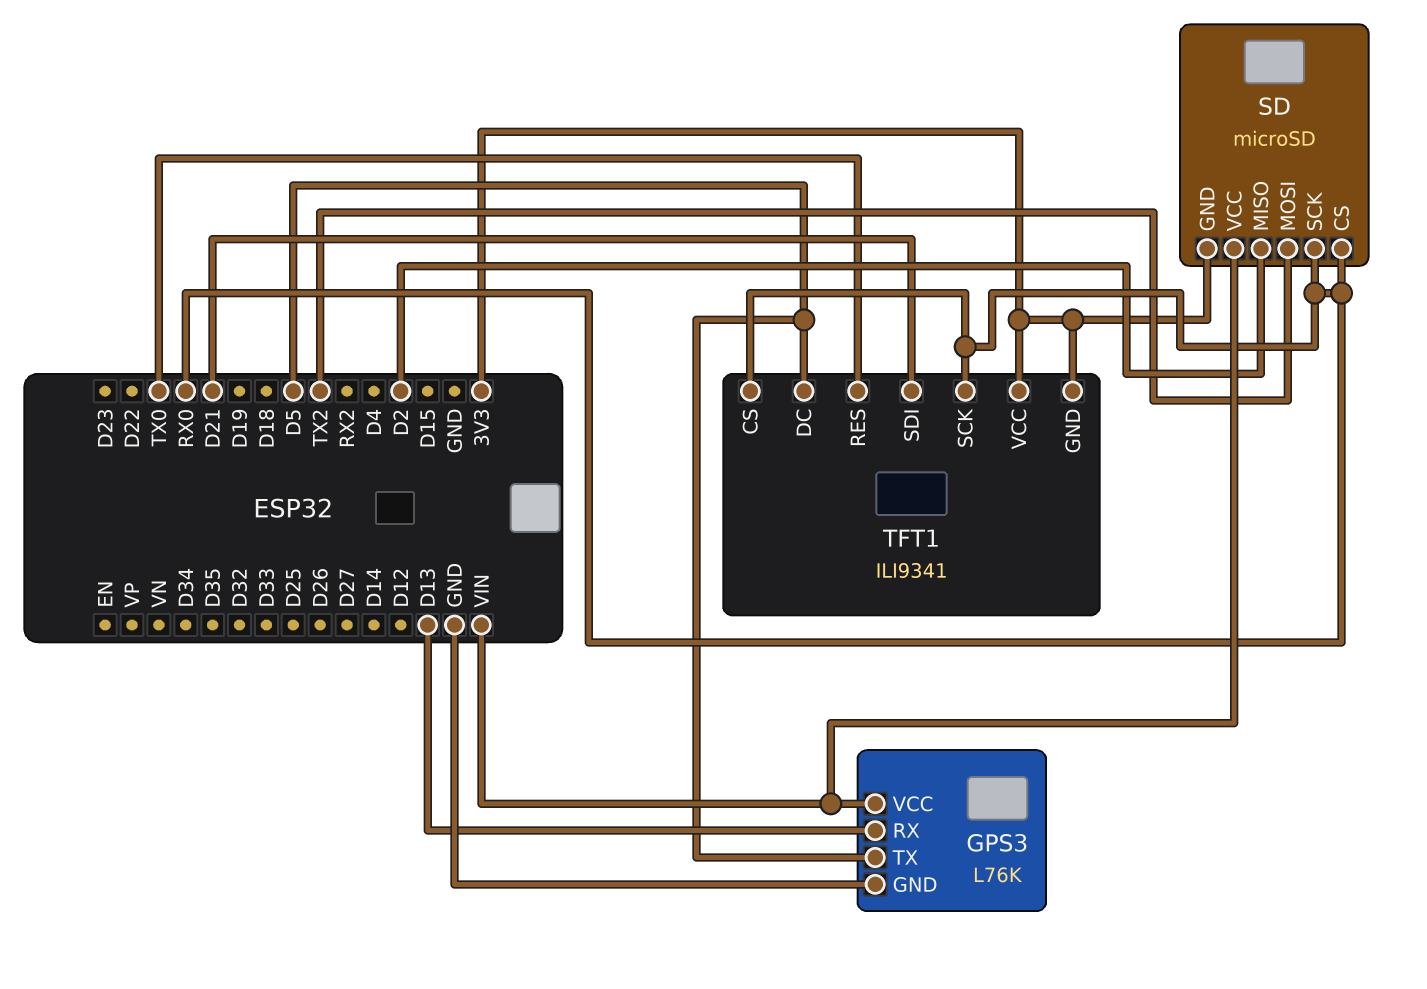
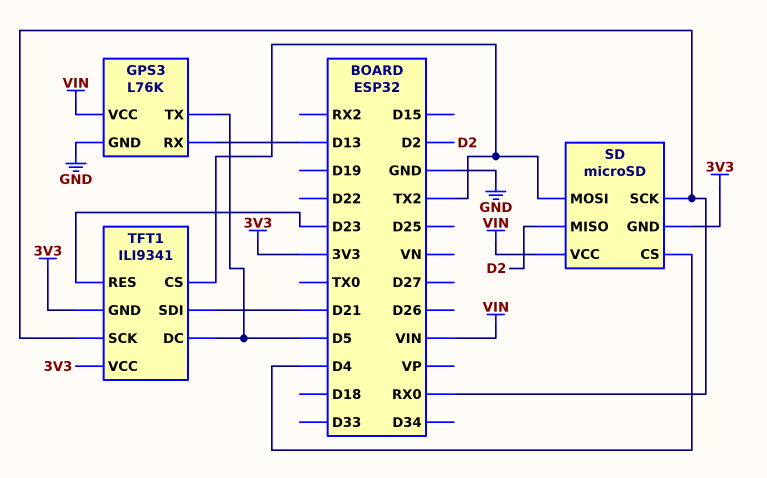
SD pin CS: RX0 -> D4
TFT1 pin CS: RX0 -> TX2
TFT1 pin RES: TX0 -> D23

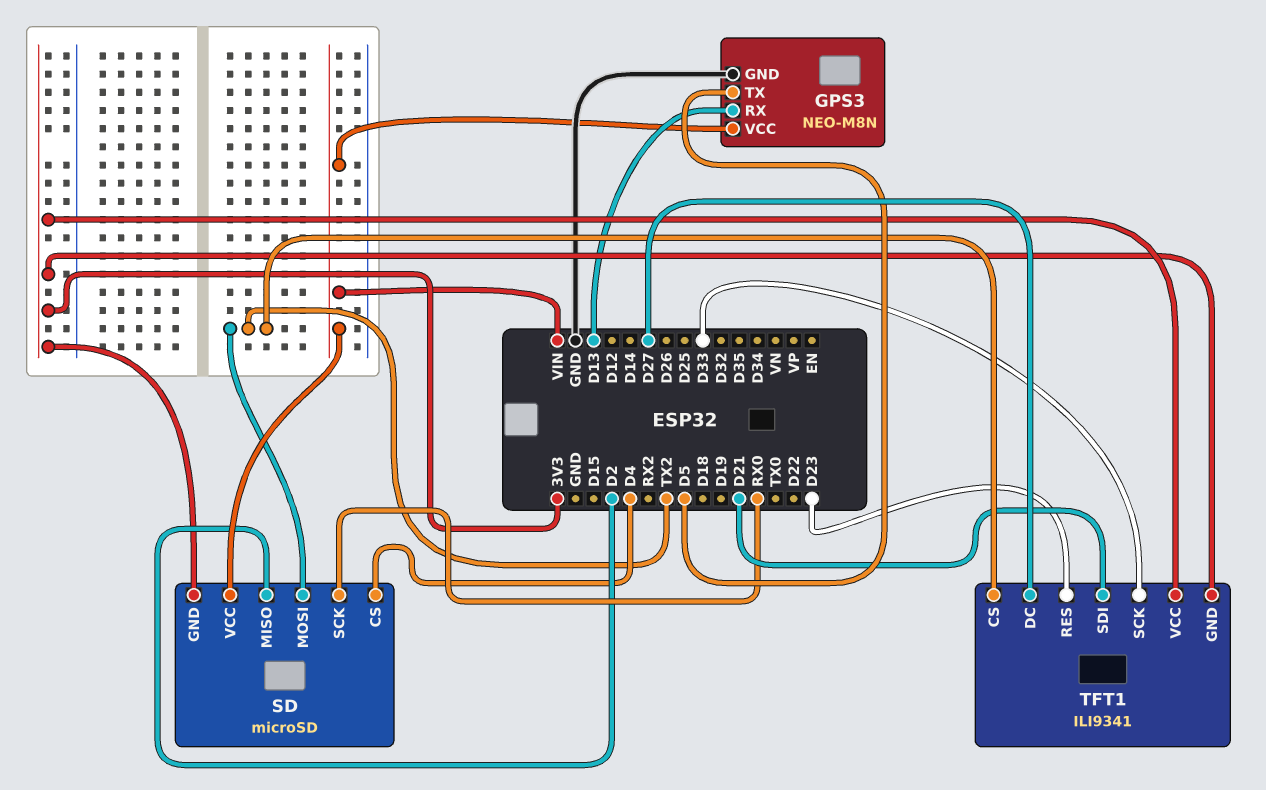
GPS3: L76K -> NEO-M8N
TFT1 pin DC: D5 -> D27
TFT1 pin SCK: RX0 -> D33

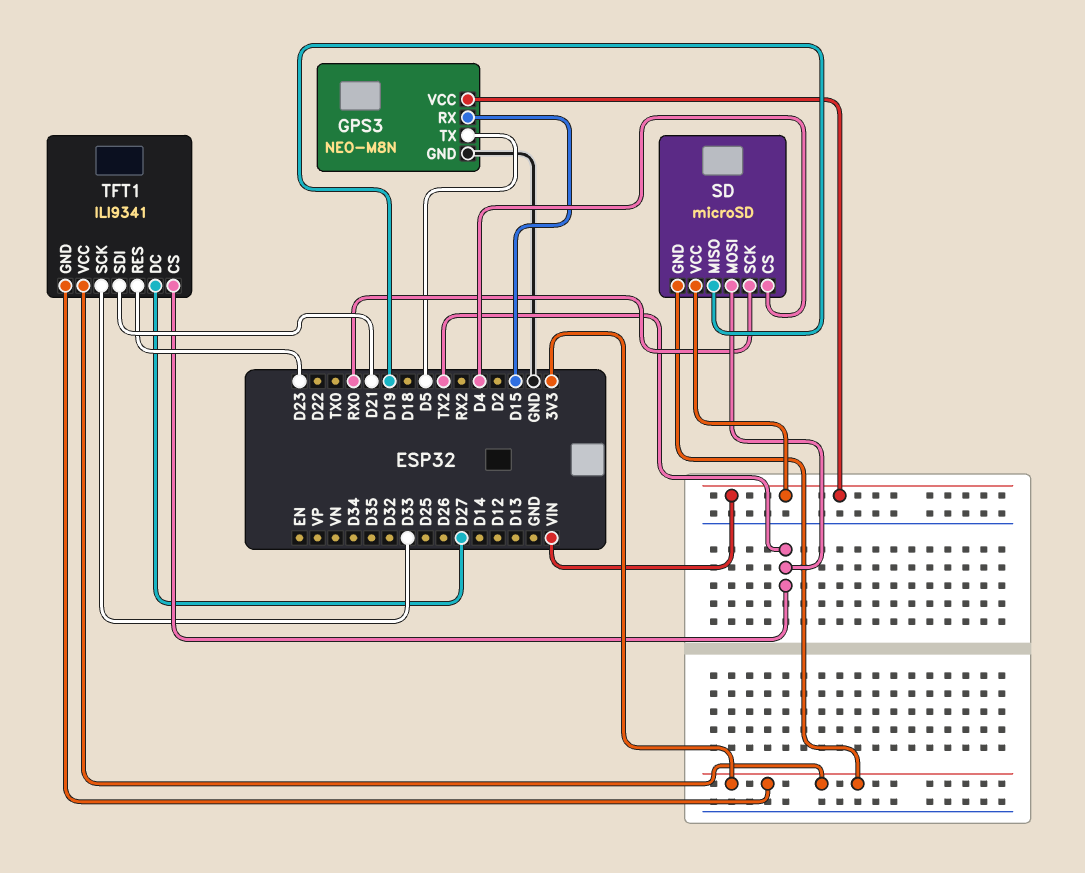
GPS3 pin RX: D13 -> D15
SD pin MISO: D2 -> D19

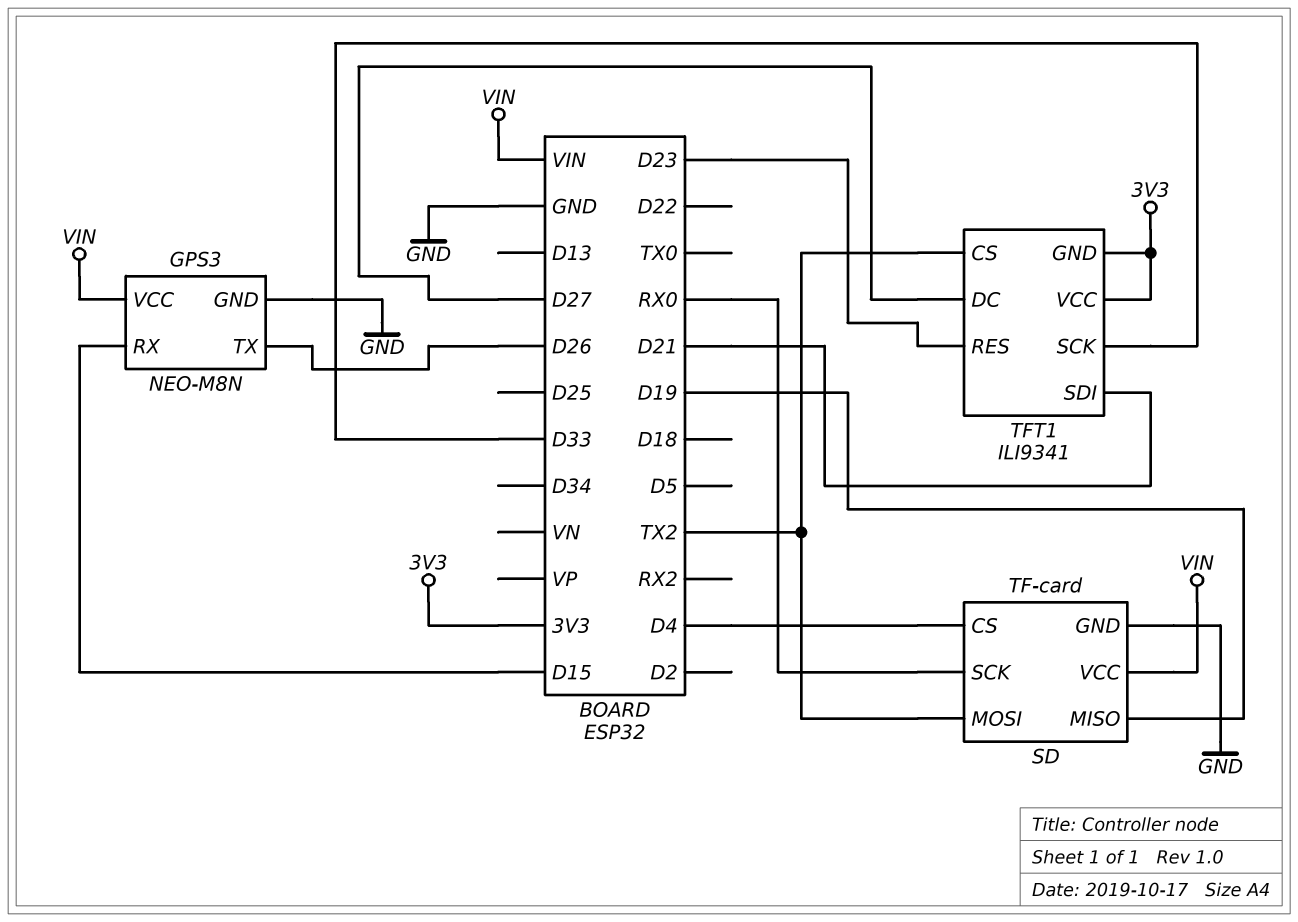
GPS3 pin TX: D5 -> D26
SD: microSD -> TF-card
SD pin GND: 3V3 -> GND

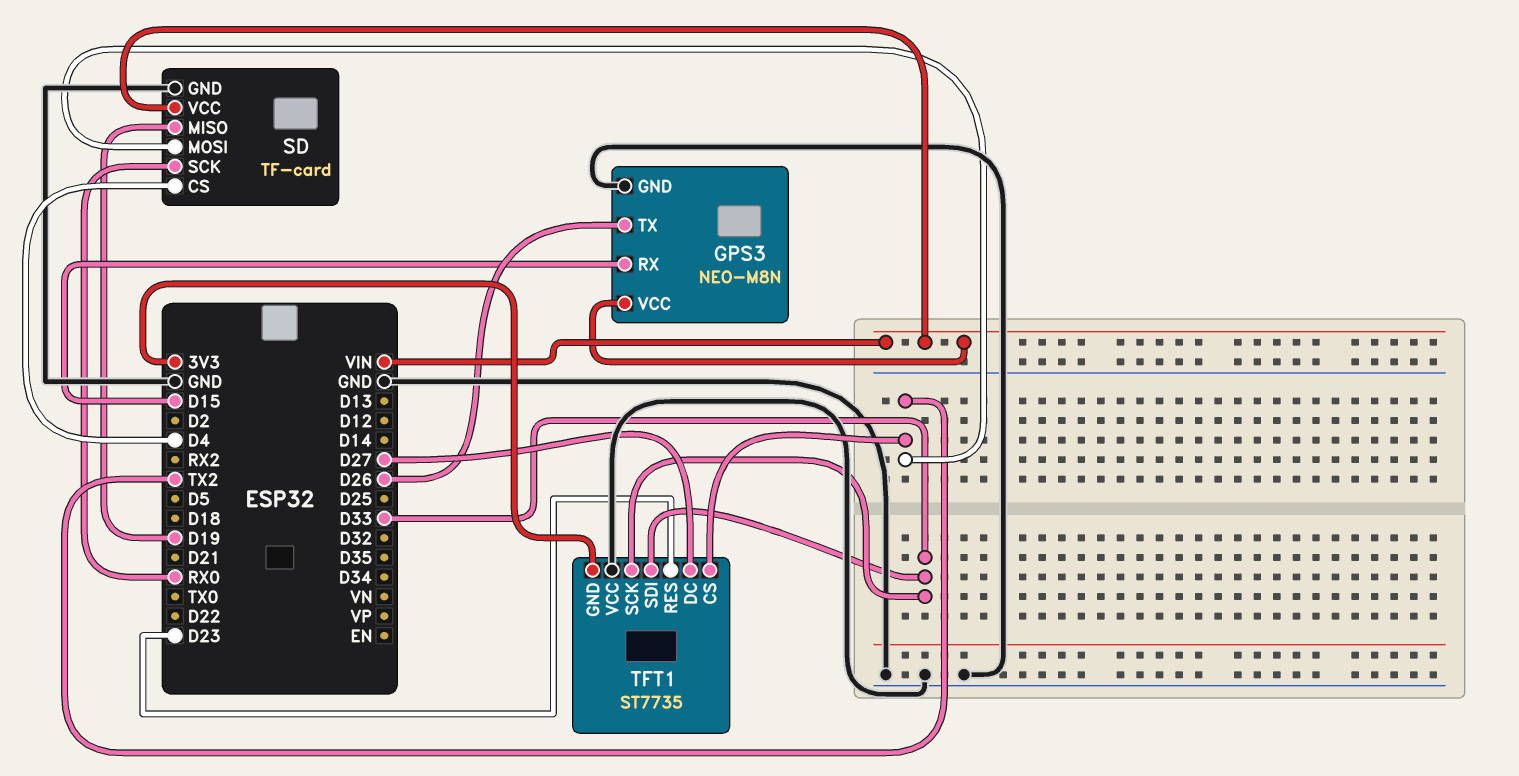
TFT1: ILI9341 -> ST7735
TFT1 pin SDI: D21 -> D33
TFT1 pin VCC: 3V3 -> GND

